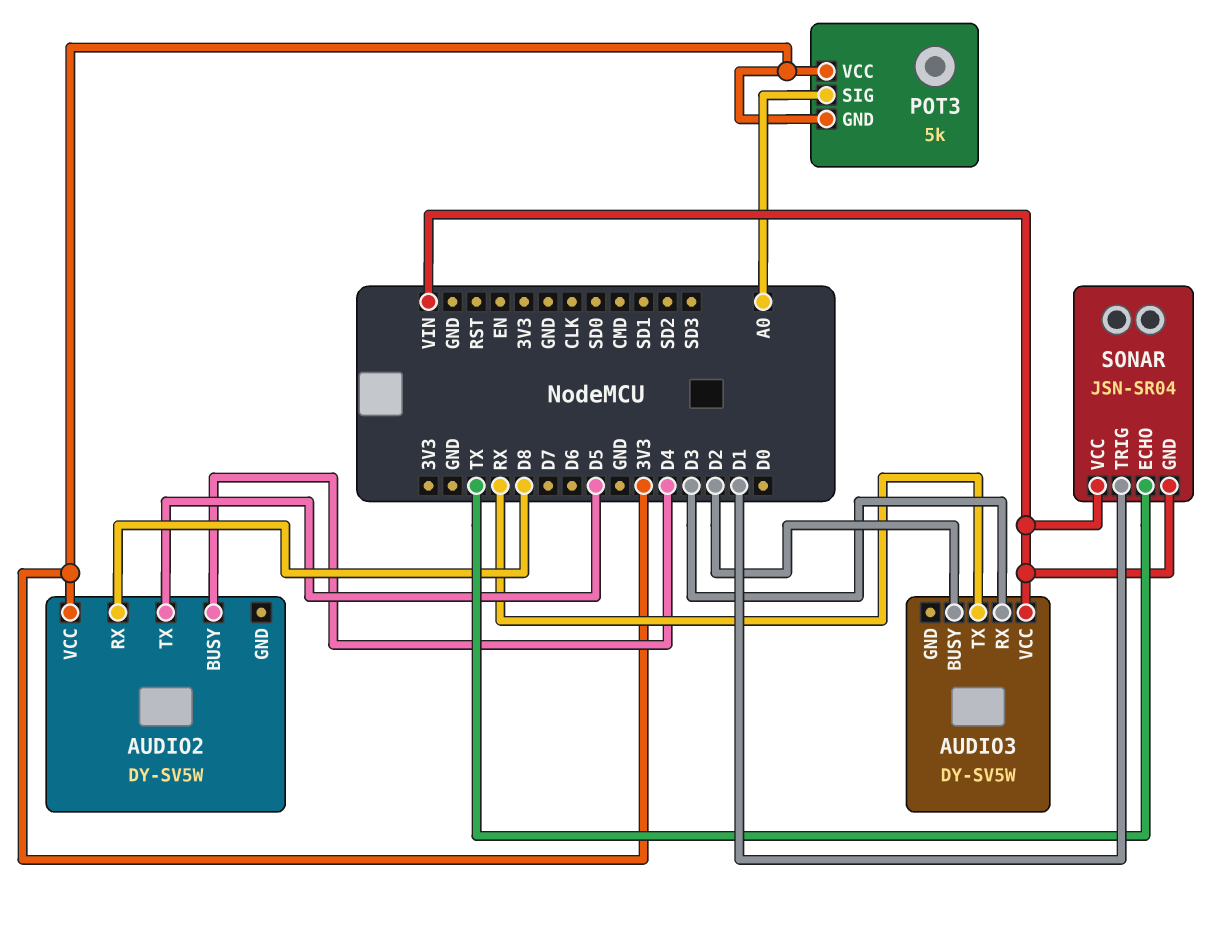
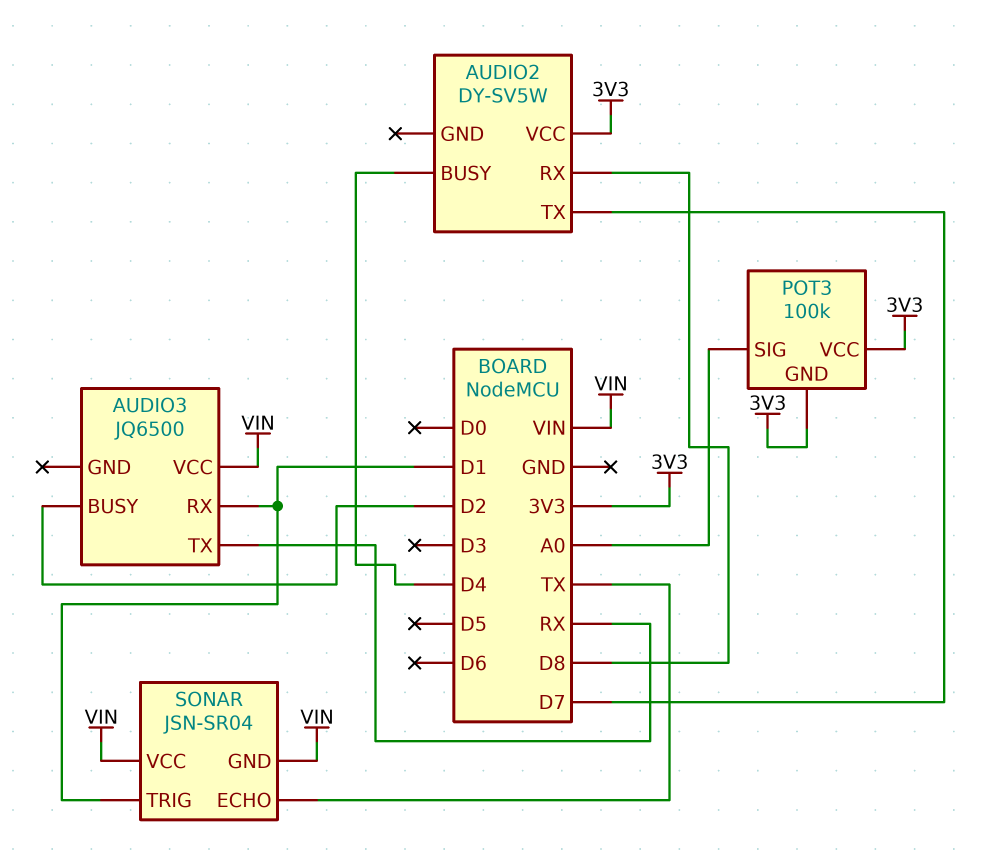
AUDIO2 pin TX: D5 -> D7
AUDIO3: DY-SV5W -> JQ6500
AUDIO3 pin RX: D3 -> D1
POT3: 5k -> 100k

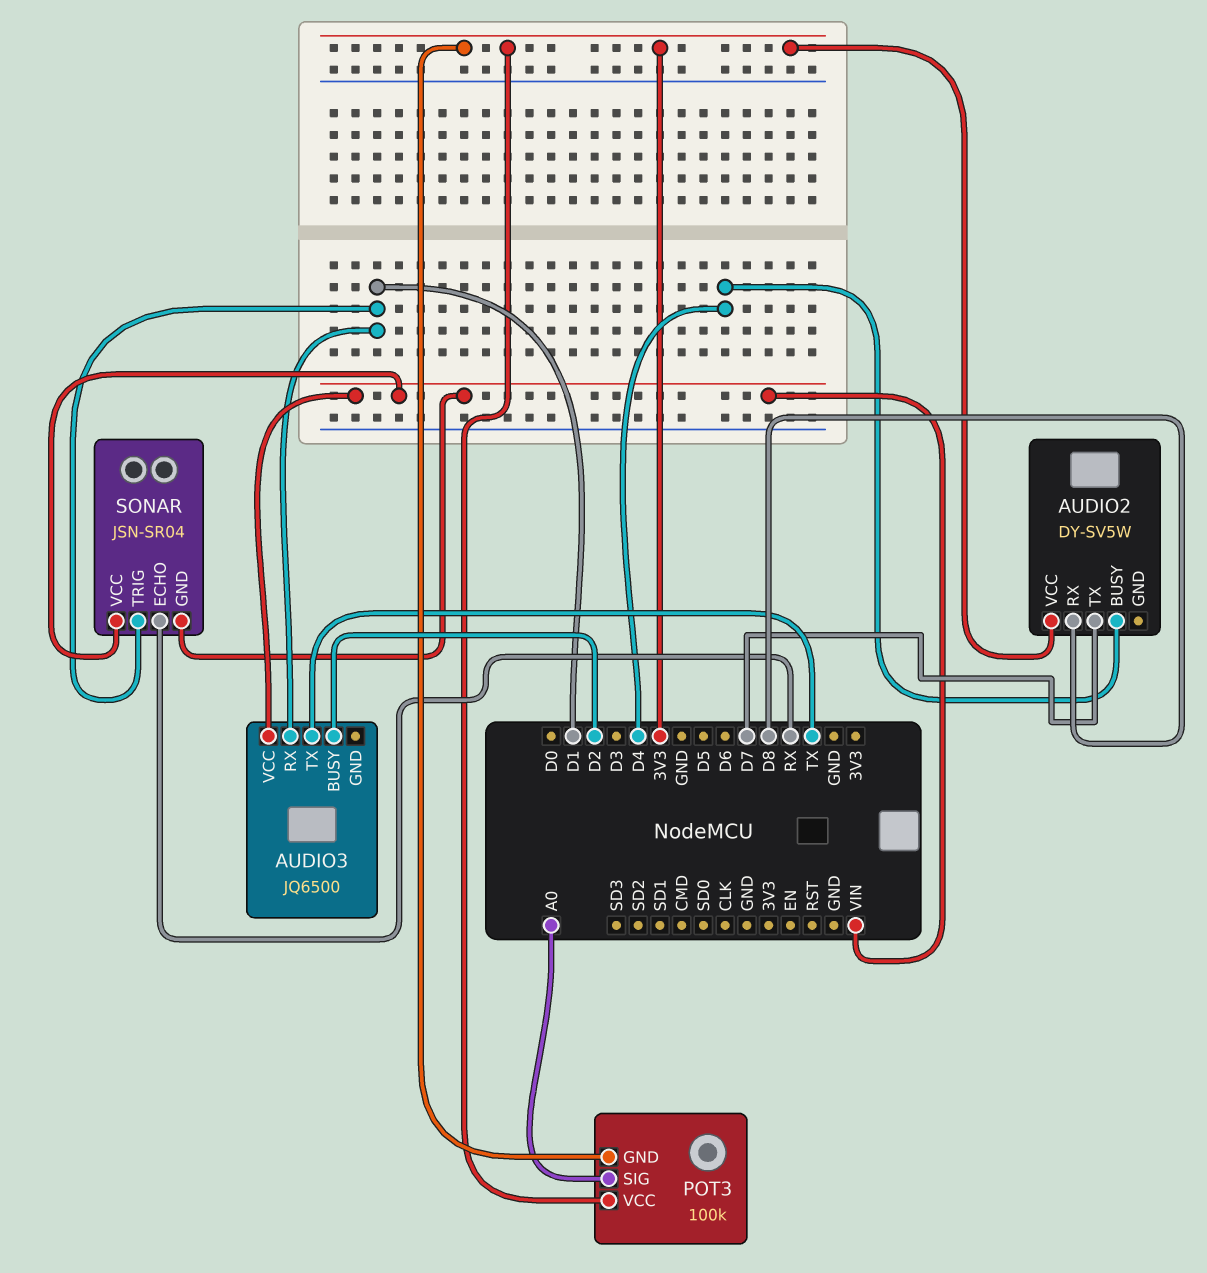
AUDIO3 pin TX: RX -> TX
SONAR pin ECHO: TX -> RX

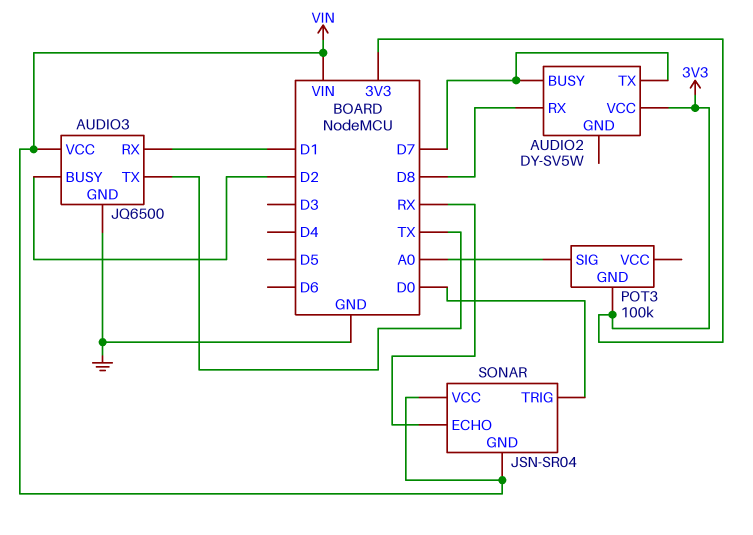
AUDIO2 pin BUSY: D4 -> D7
AUDIO3 pin GND: none -> GND
POT3 pin VCC: 3V3 -> none
SONAR pin TRIG: D1 -> D0

